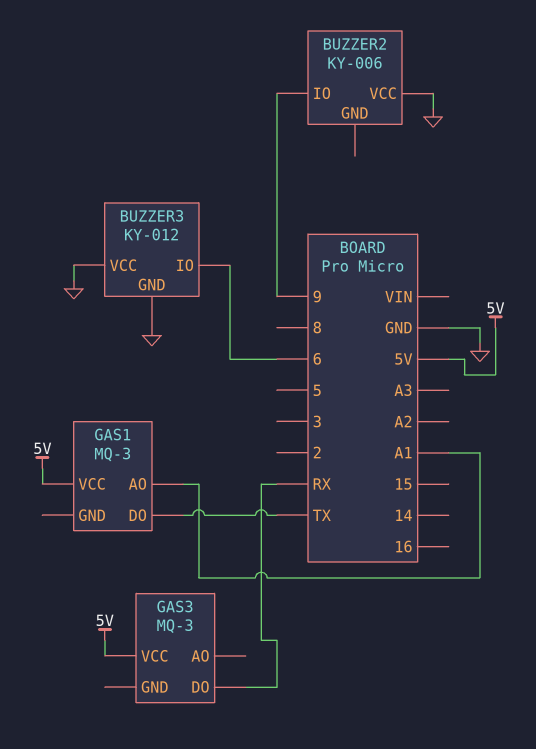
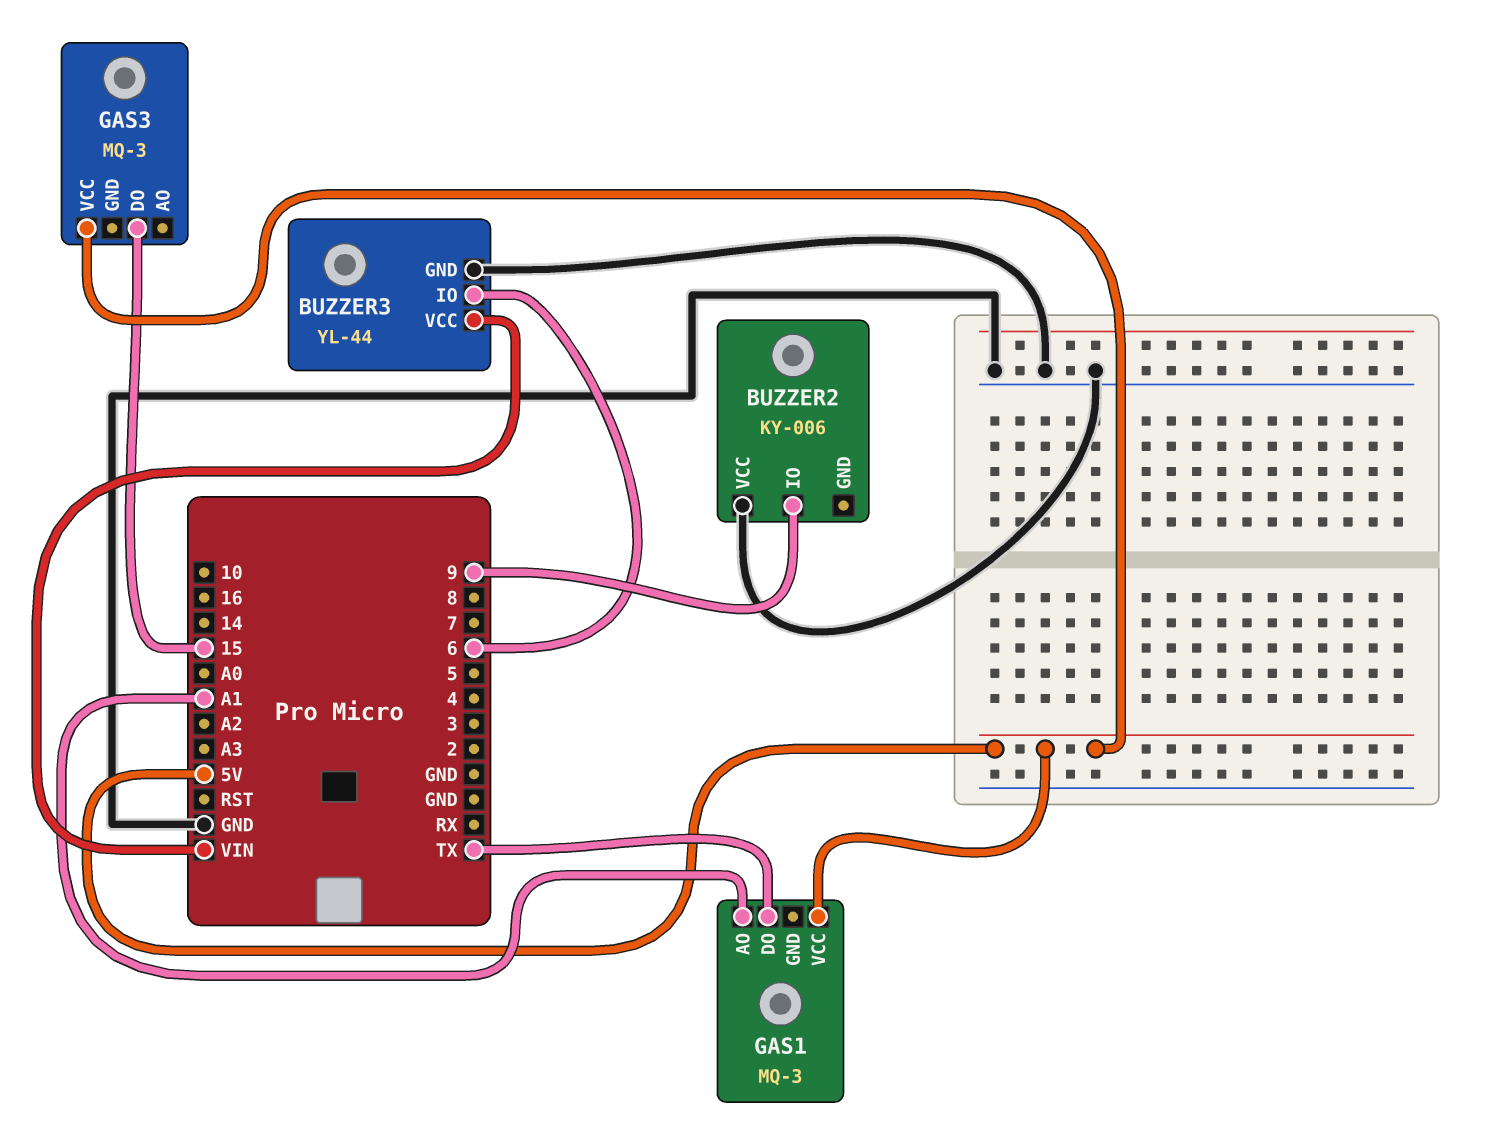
BUZZER3: KY-012 -> YL-44
BUZZER3 pin VCC: GND -> VIN
GAS3 pin DO: RX -> 15

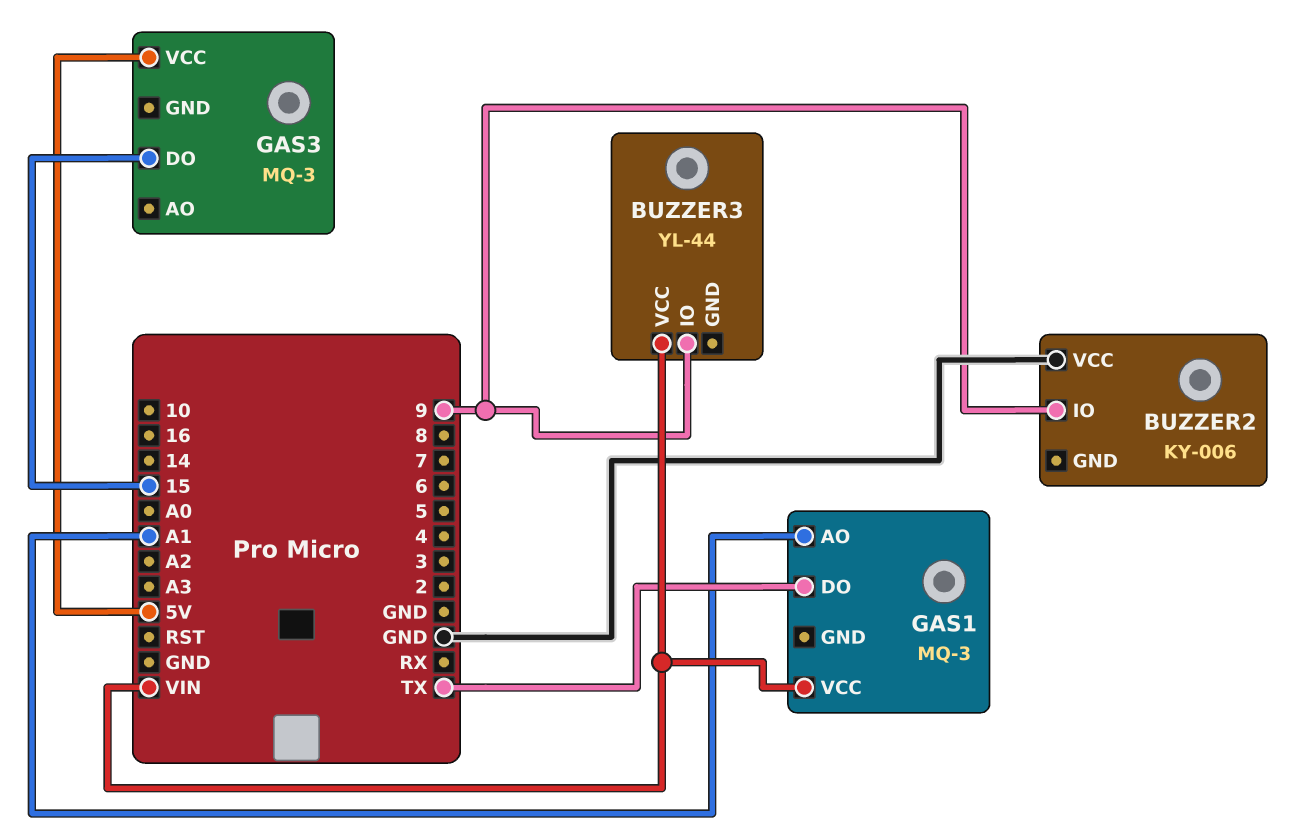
BUZZER3 pin GND: GND -> none
BUZZER3 pin IO: 6 -> 9
GAS1 pin VCC: 5V -> VIN

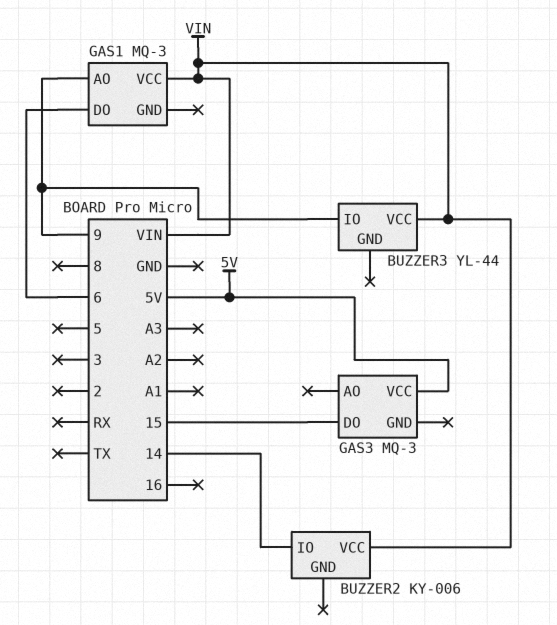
BUZZER2 pin IO: 9 -> 14
BUZZER2 pin VCC: GND -> VIN
GAS1 pin AO: A1 -> 9
GAS1 pin DO: TX -> 6

